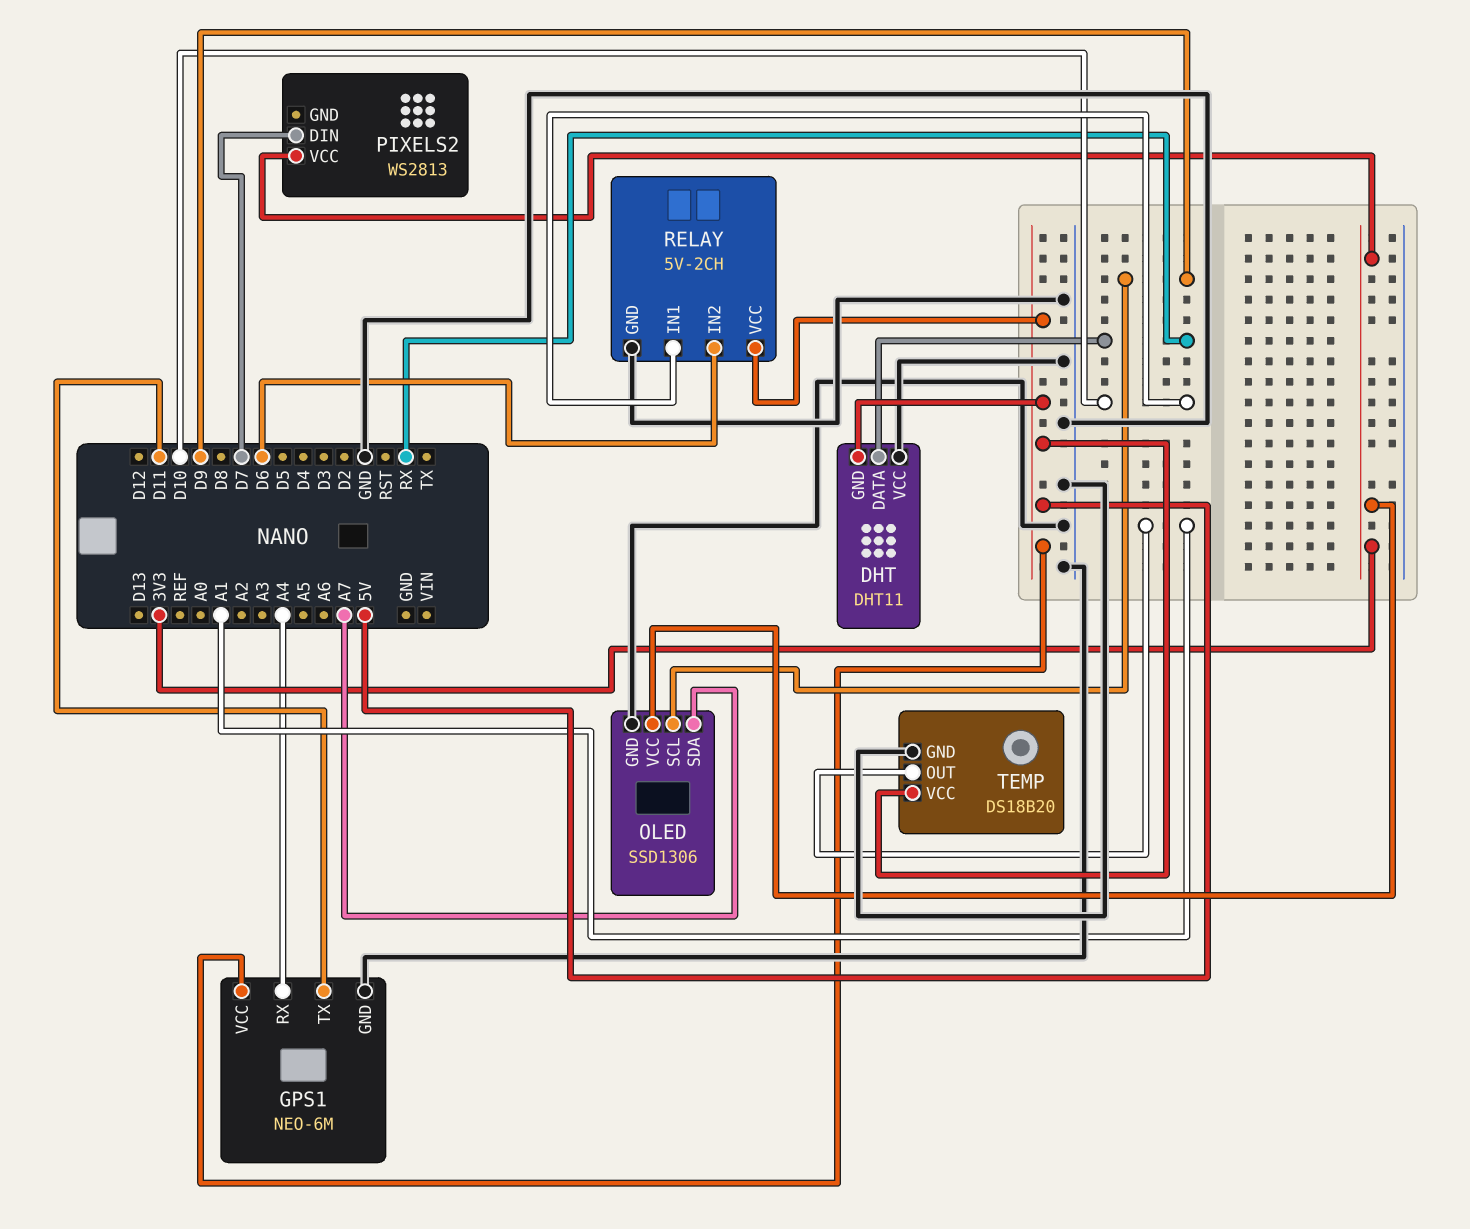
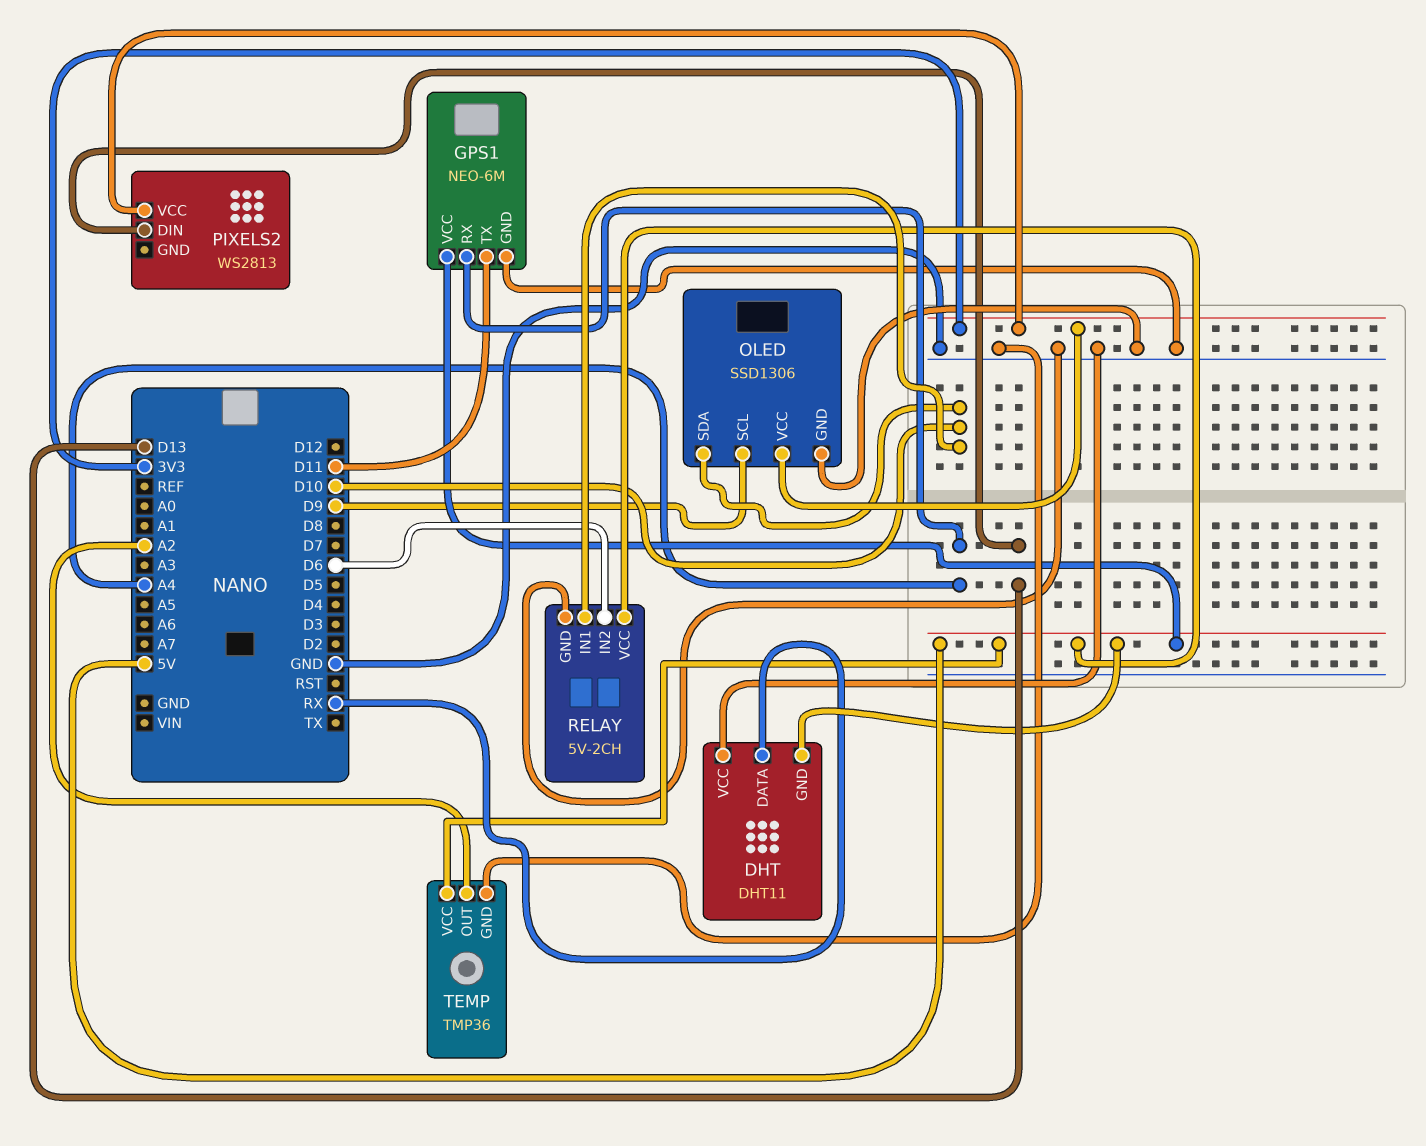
OLED pin SDA: A7 -> D10
PIXELS2 pin DIN: D7 -> D13
TEMP: DS18B20 -> TMP36
TEMP pin OUT: A1 -> A2

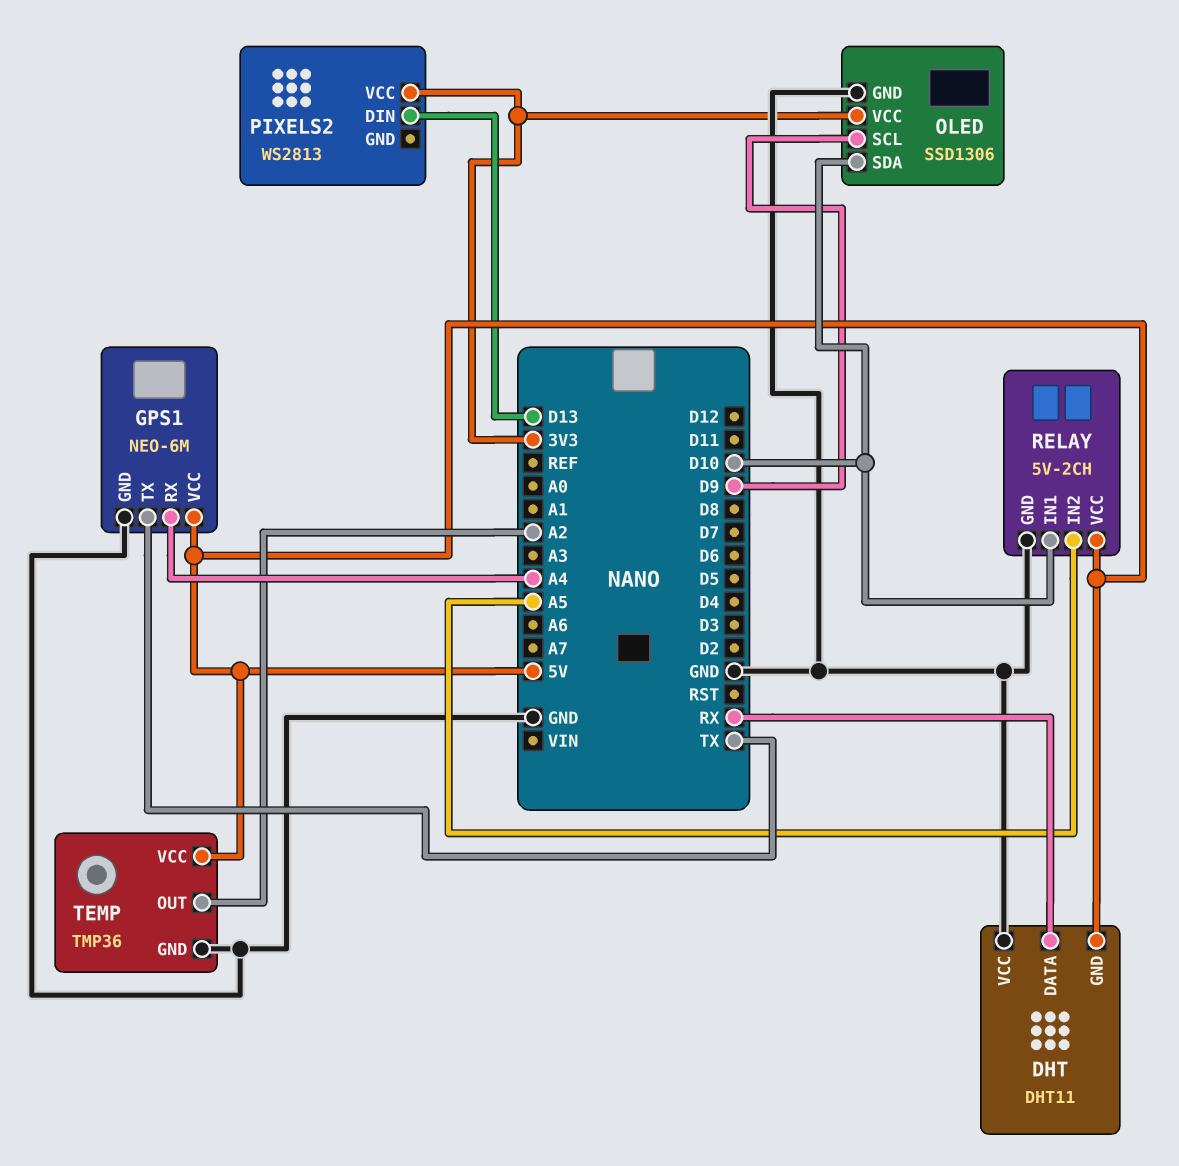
GPS1 pin TX: D11 -> TX
RELAY pin IN2: D6 -> A5

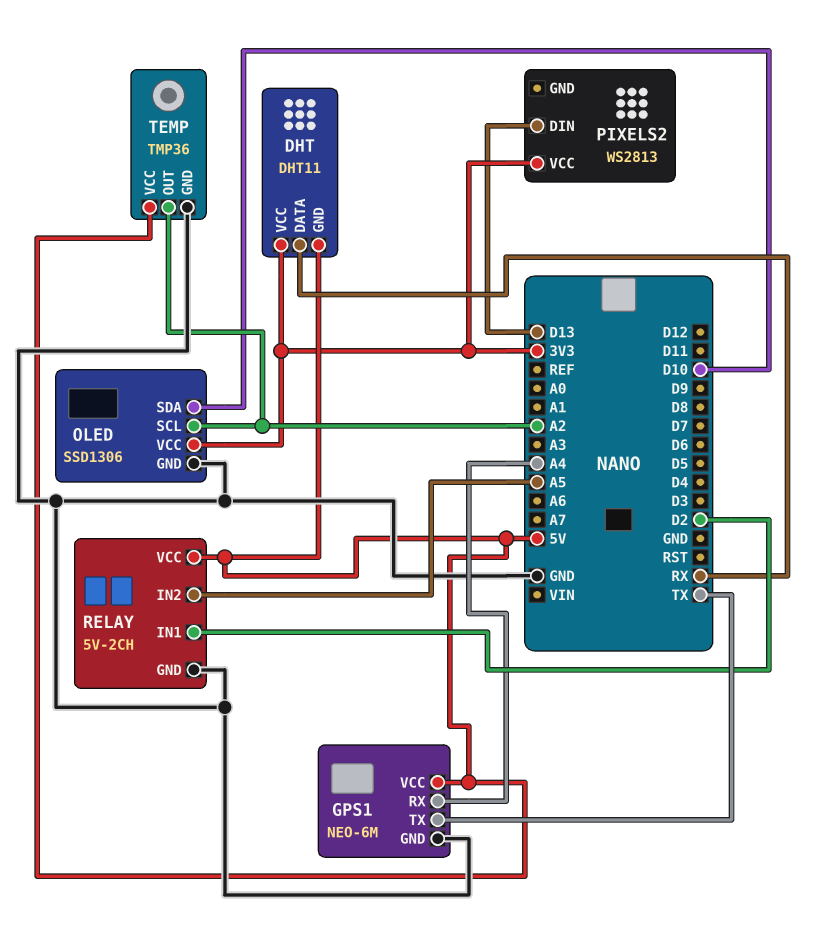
DHT pin VCC: GND -> 3V3
OLED pin SCL: D9 -> A2
RELAY pin IN1: D10 -> D2

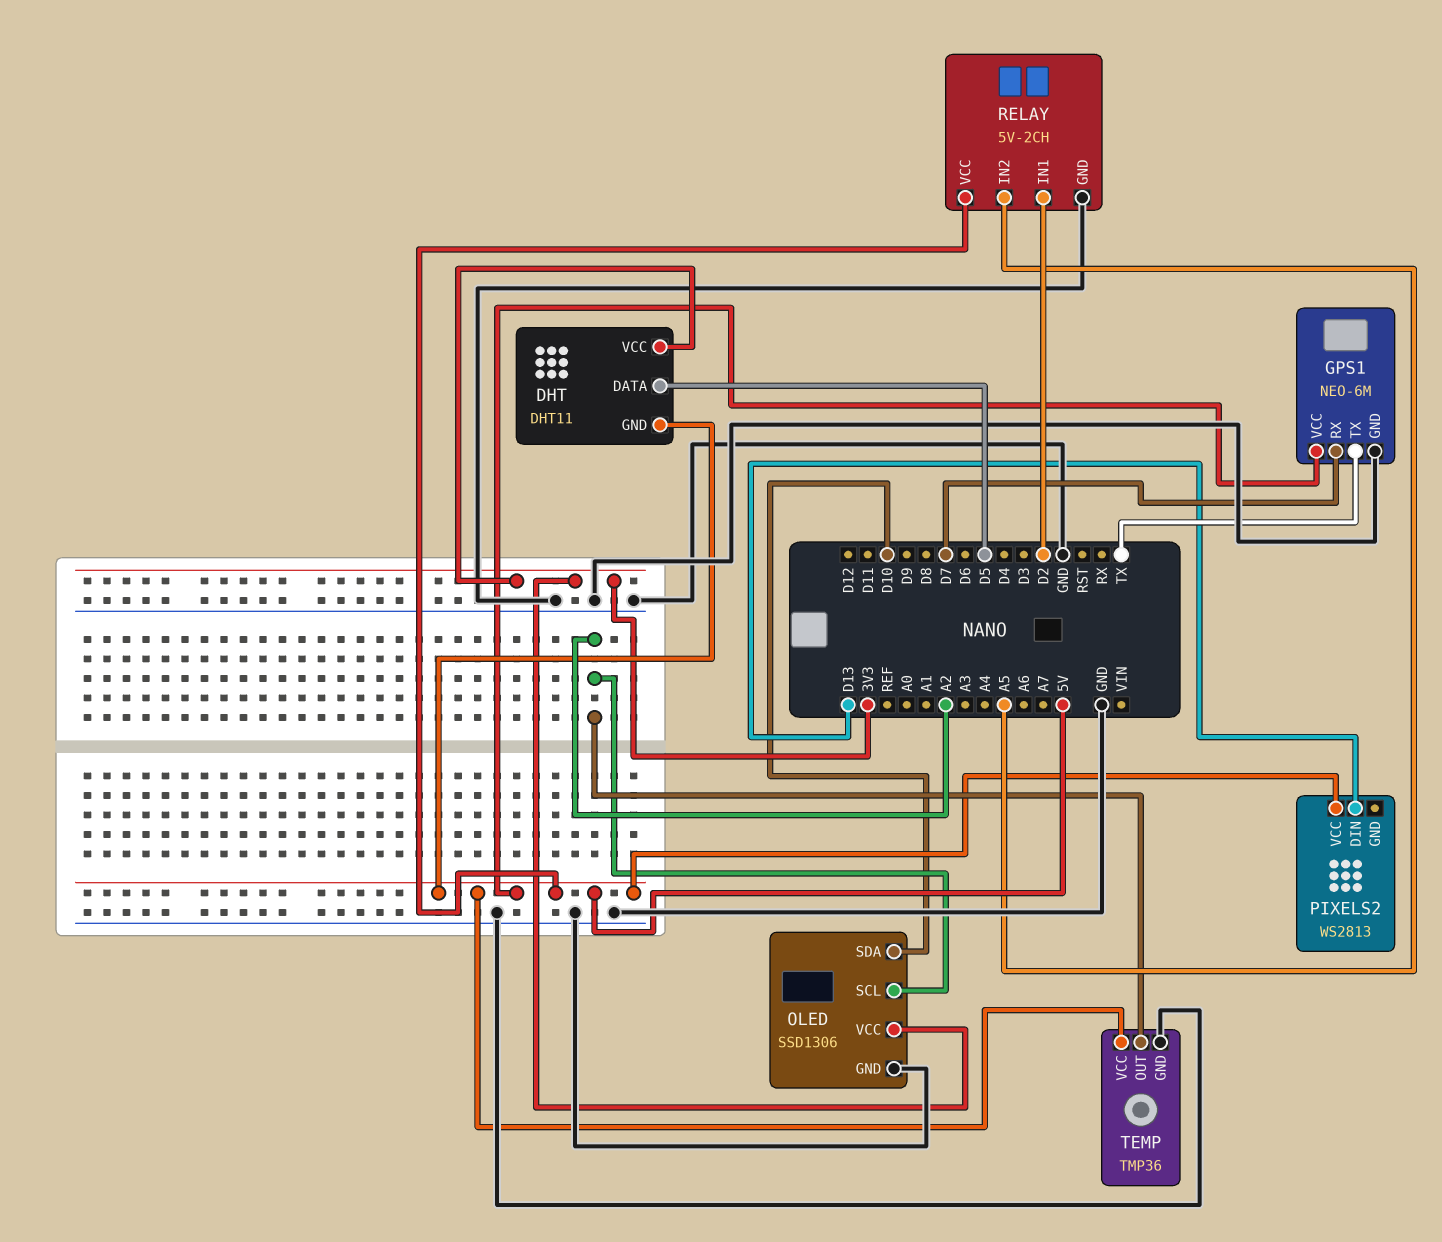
DHT pin DATA: RX -> D5
GPS1 pin RX: A4 -> D7
PIXELS2 pin VCC: 3V3 -> 5V

